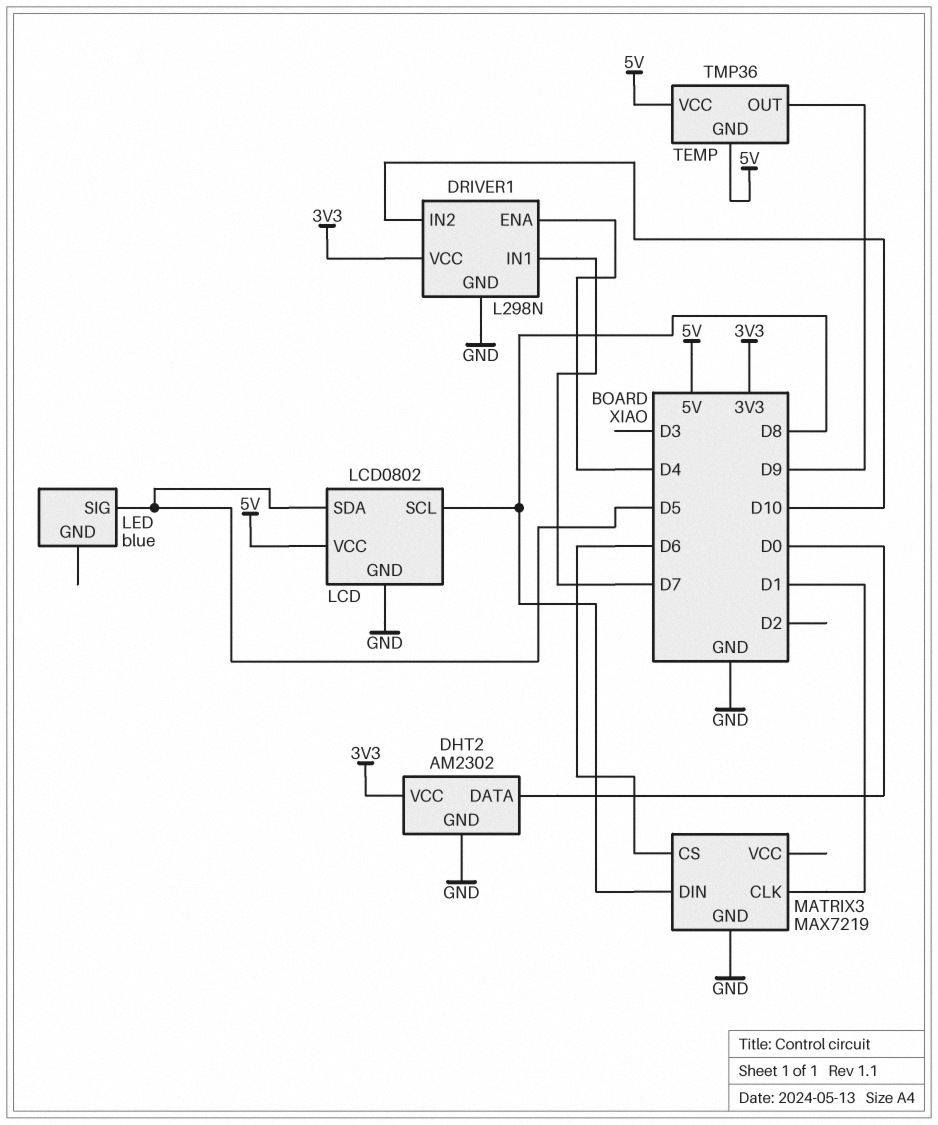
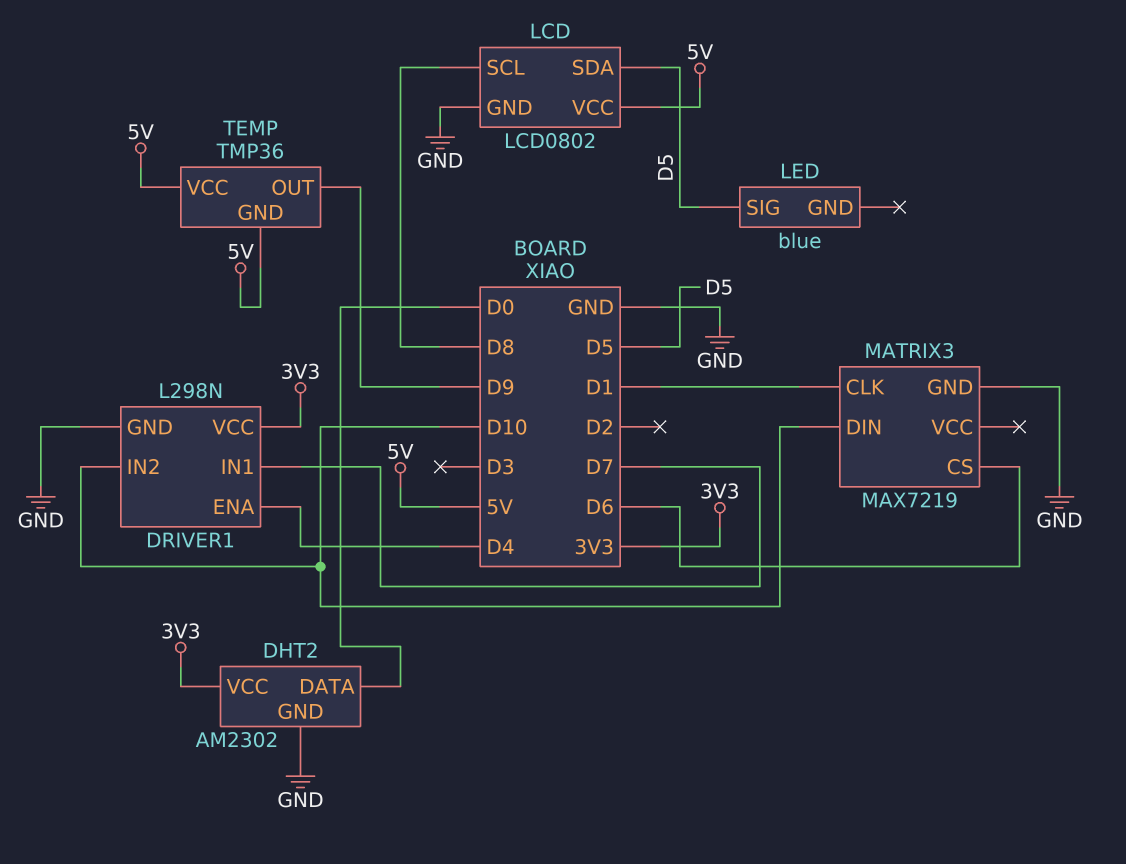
MATRIX3 pin DIN: D8 -> D10

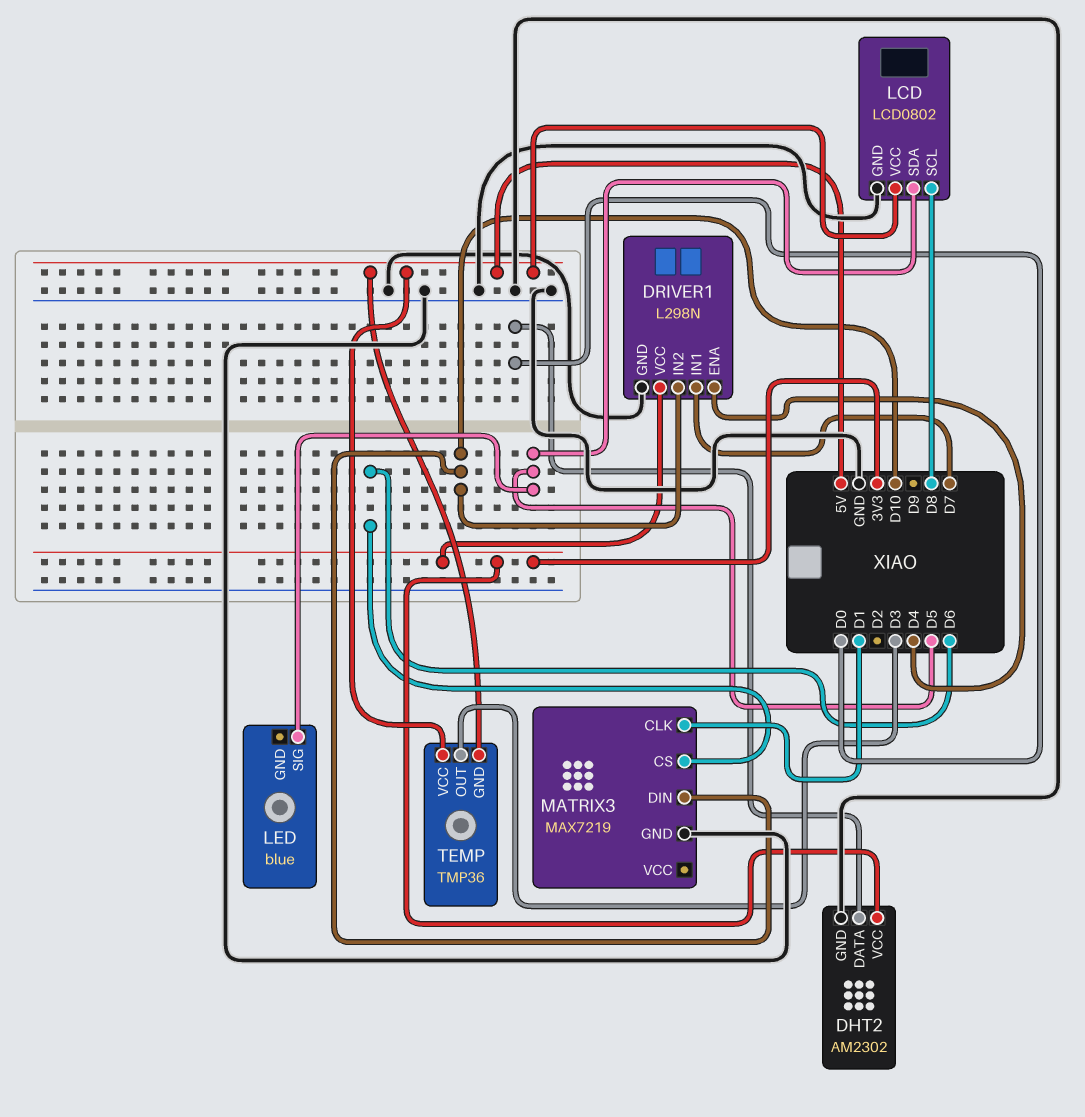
TEMP pin OUT: D9 -> D3

